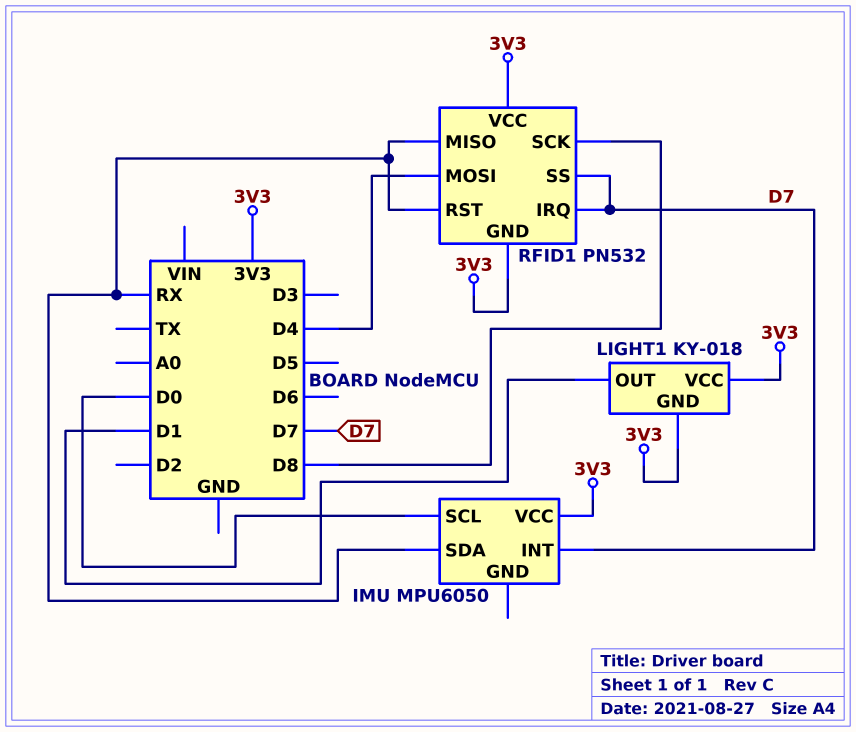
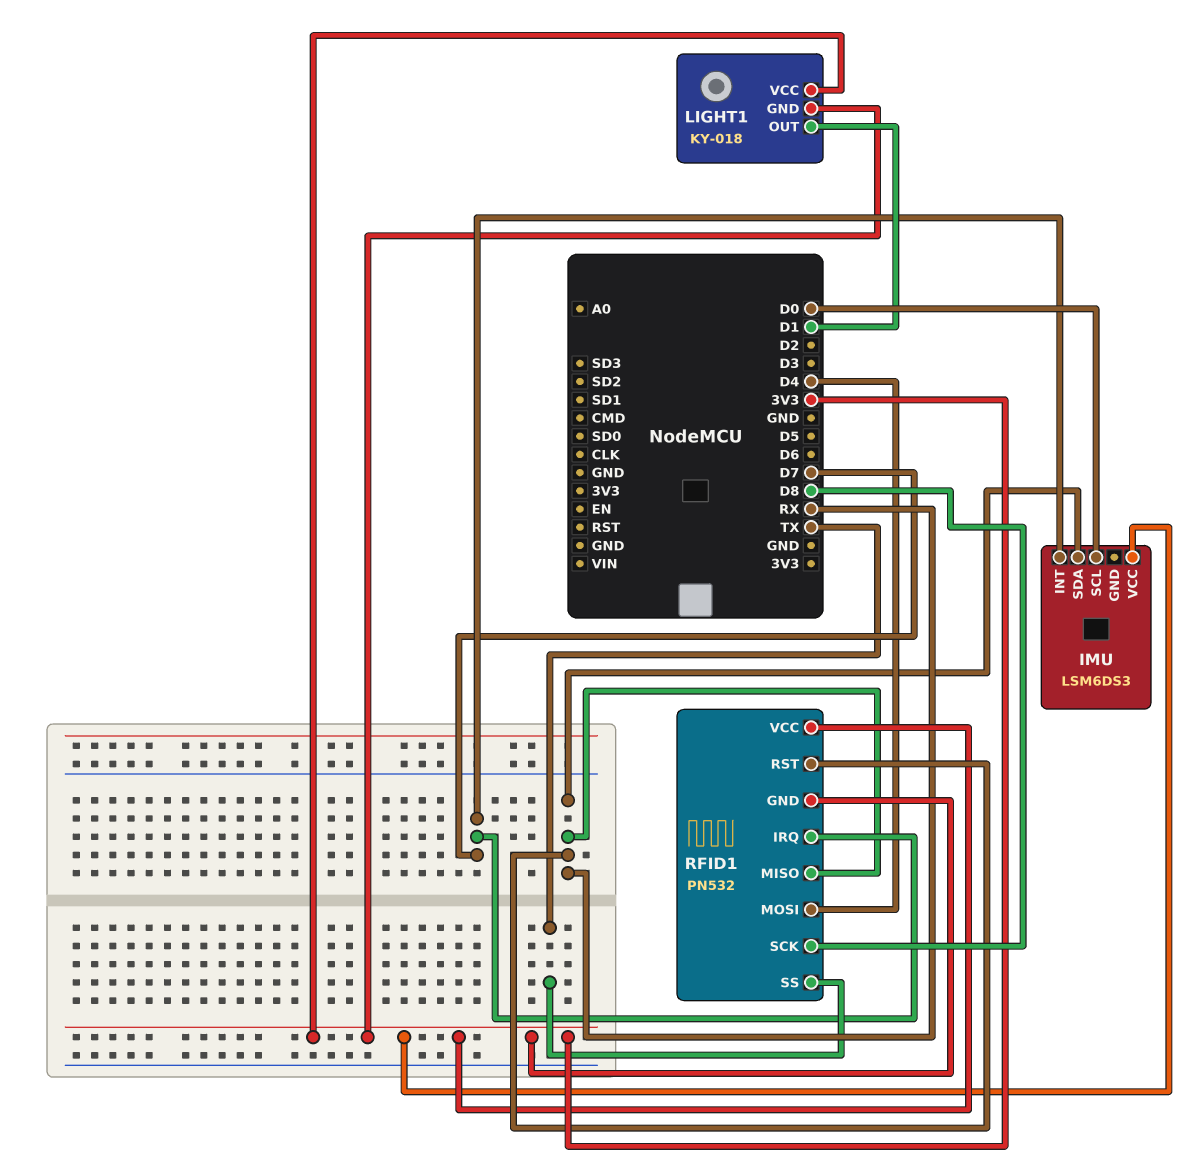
IMU: MPU6050 -> LSM6DS3
RFID1 pin SS: D7 -> TX

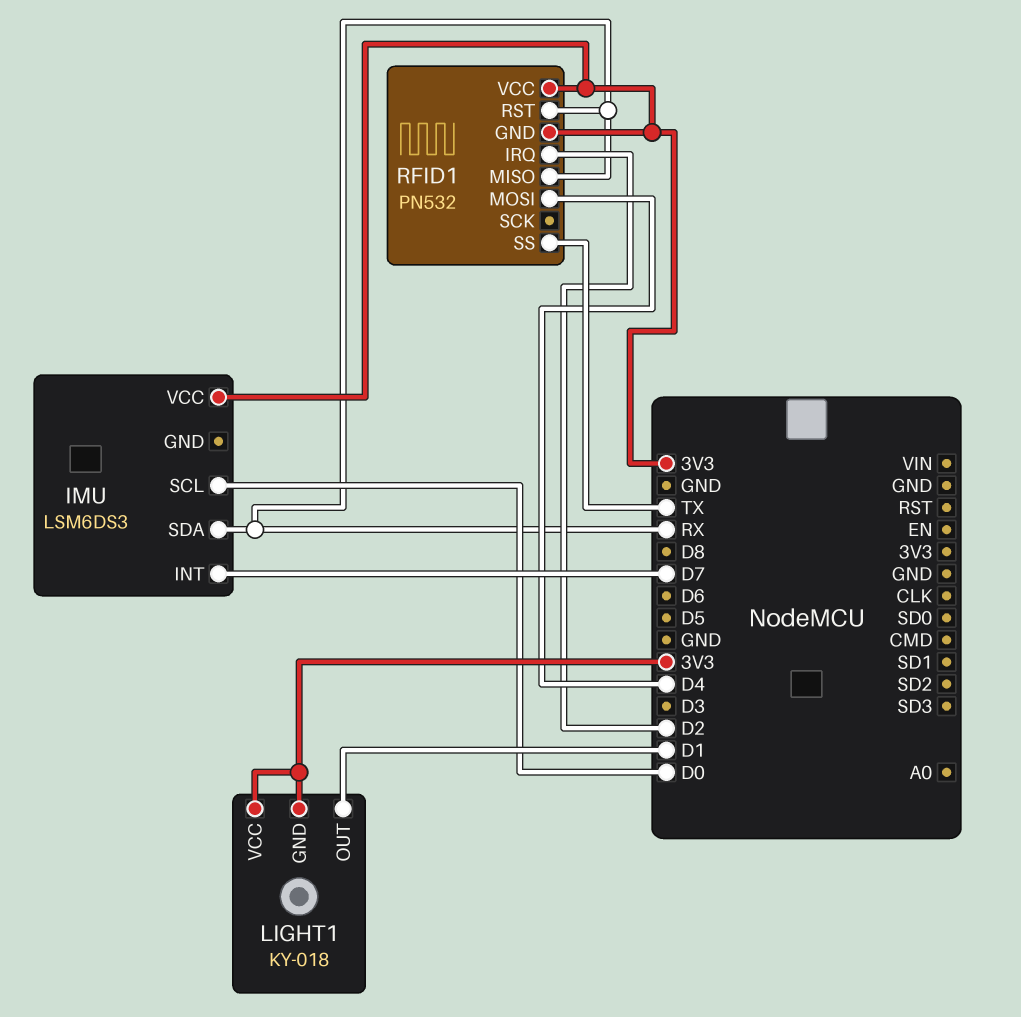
RFID1 pin IRQ: D7 -> D2
RFID1 pin SCK: D8 -> none

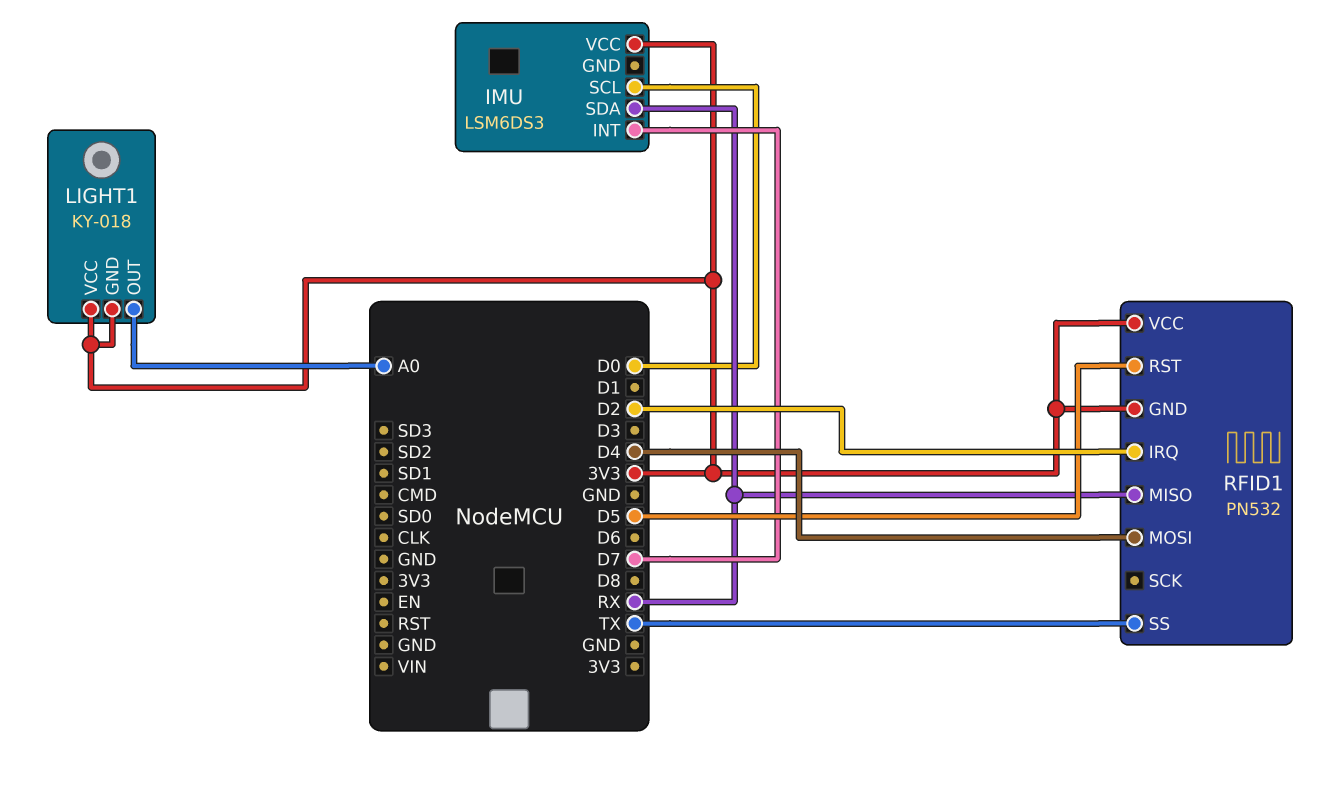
LIGHT1 pin OUT: D1 -> A0
RFID1 pin RST: RX -> D5

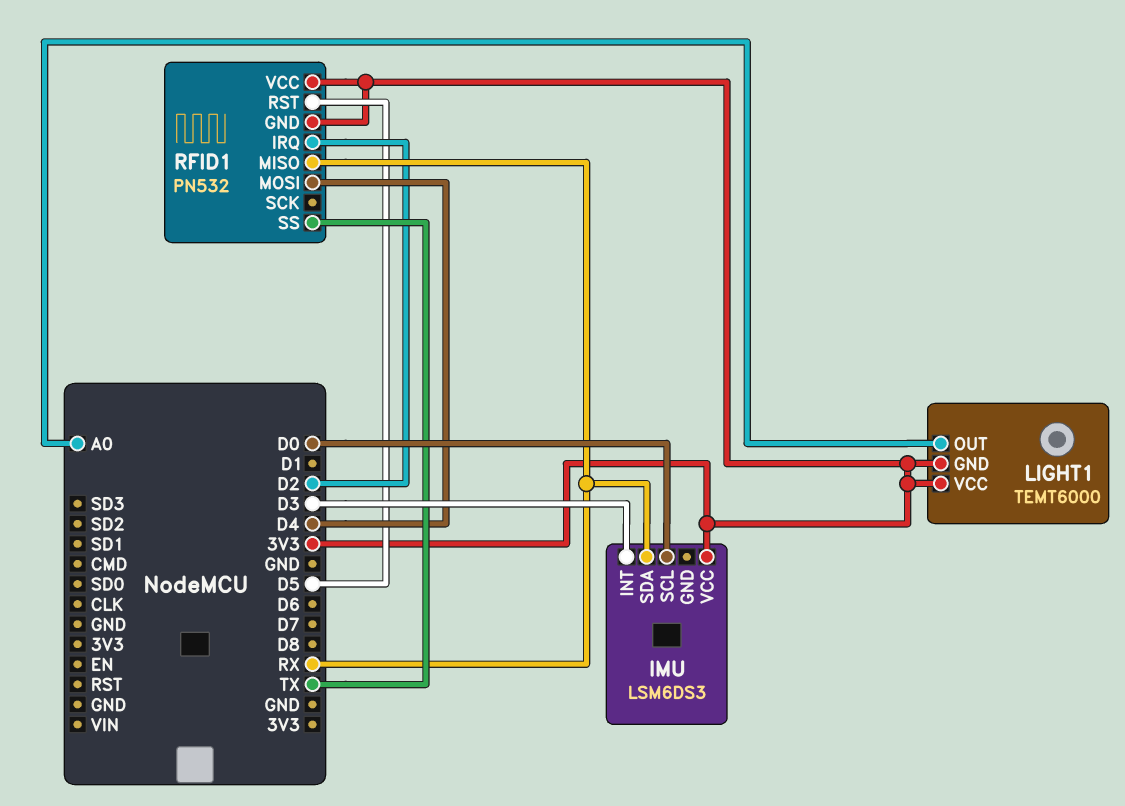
IMU pin INT: D7 -> D3
LIGHT1: KY-018 -> TEMT6000

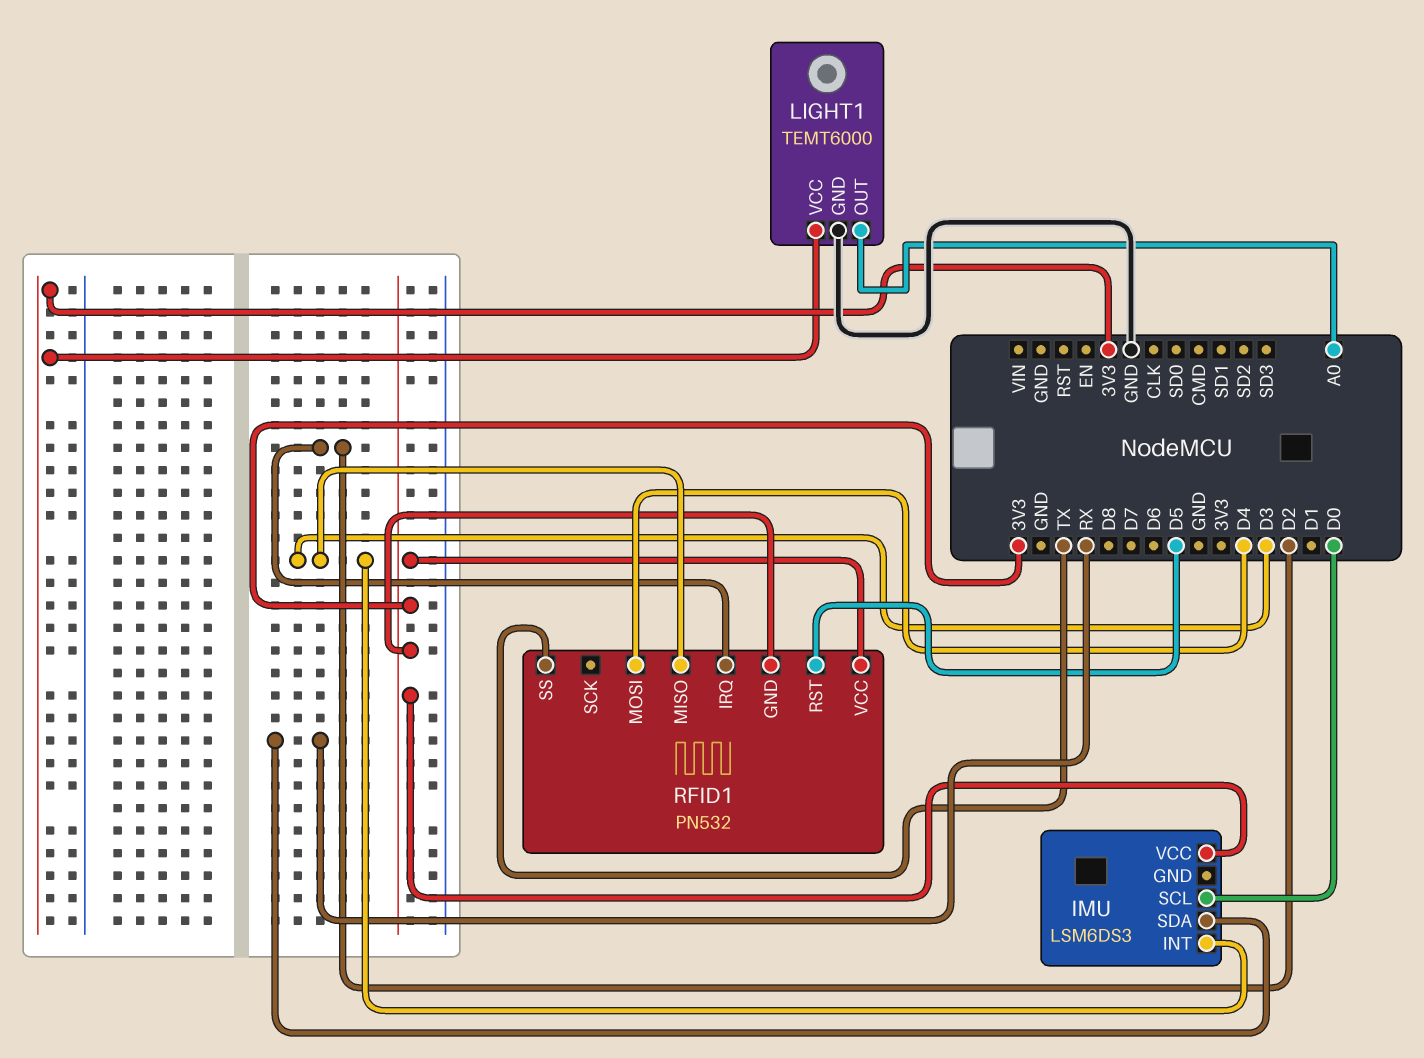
LIGHT1 pin GND: 3V3 -> GND
RFID1 pin MISO: RX -> D3

